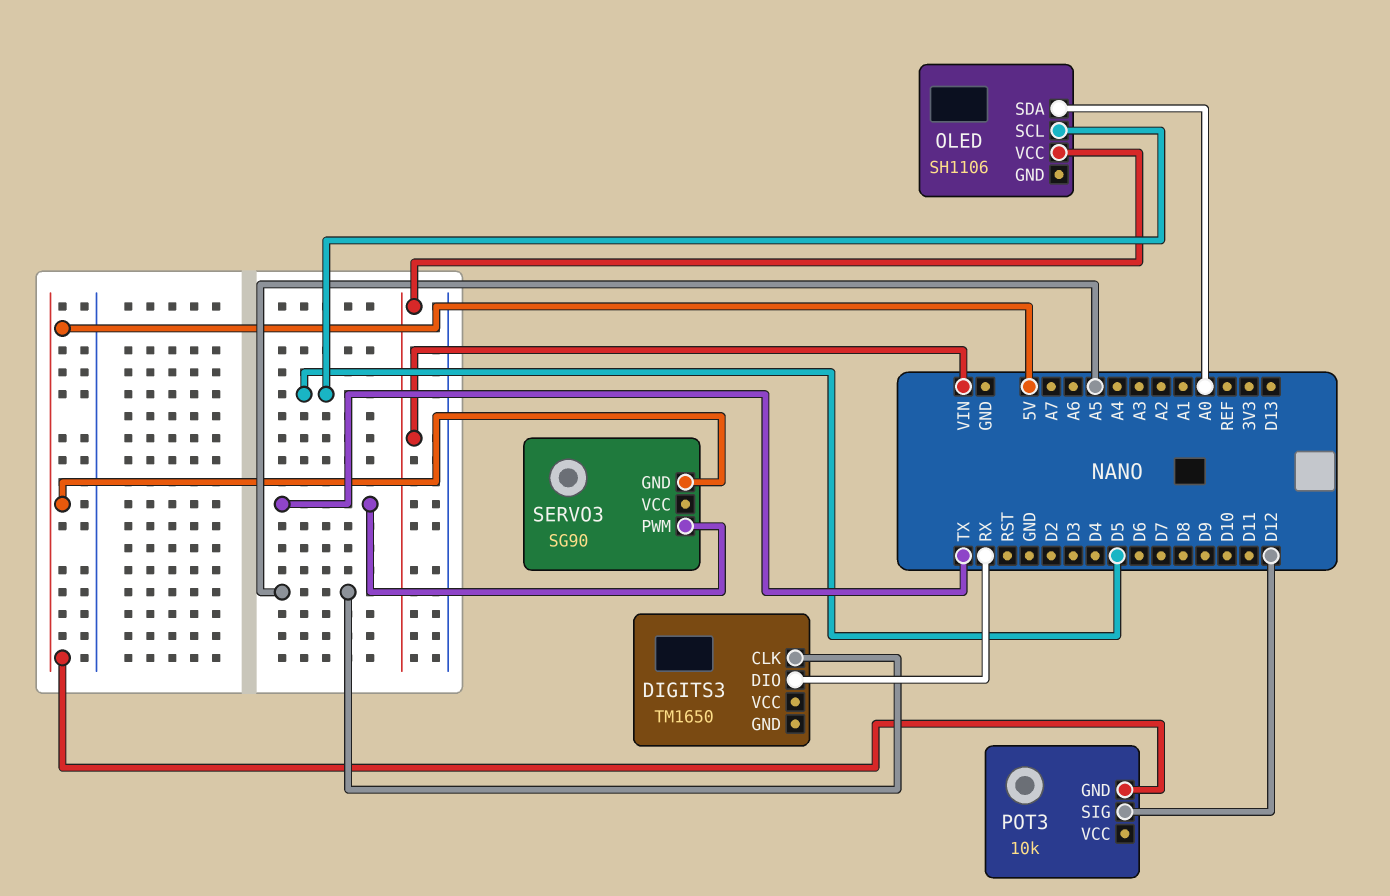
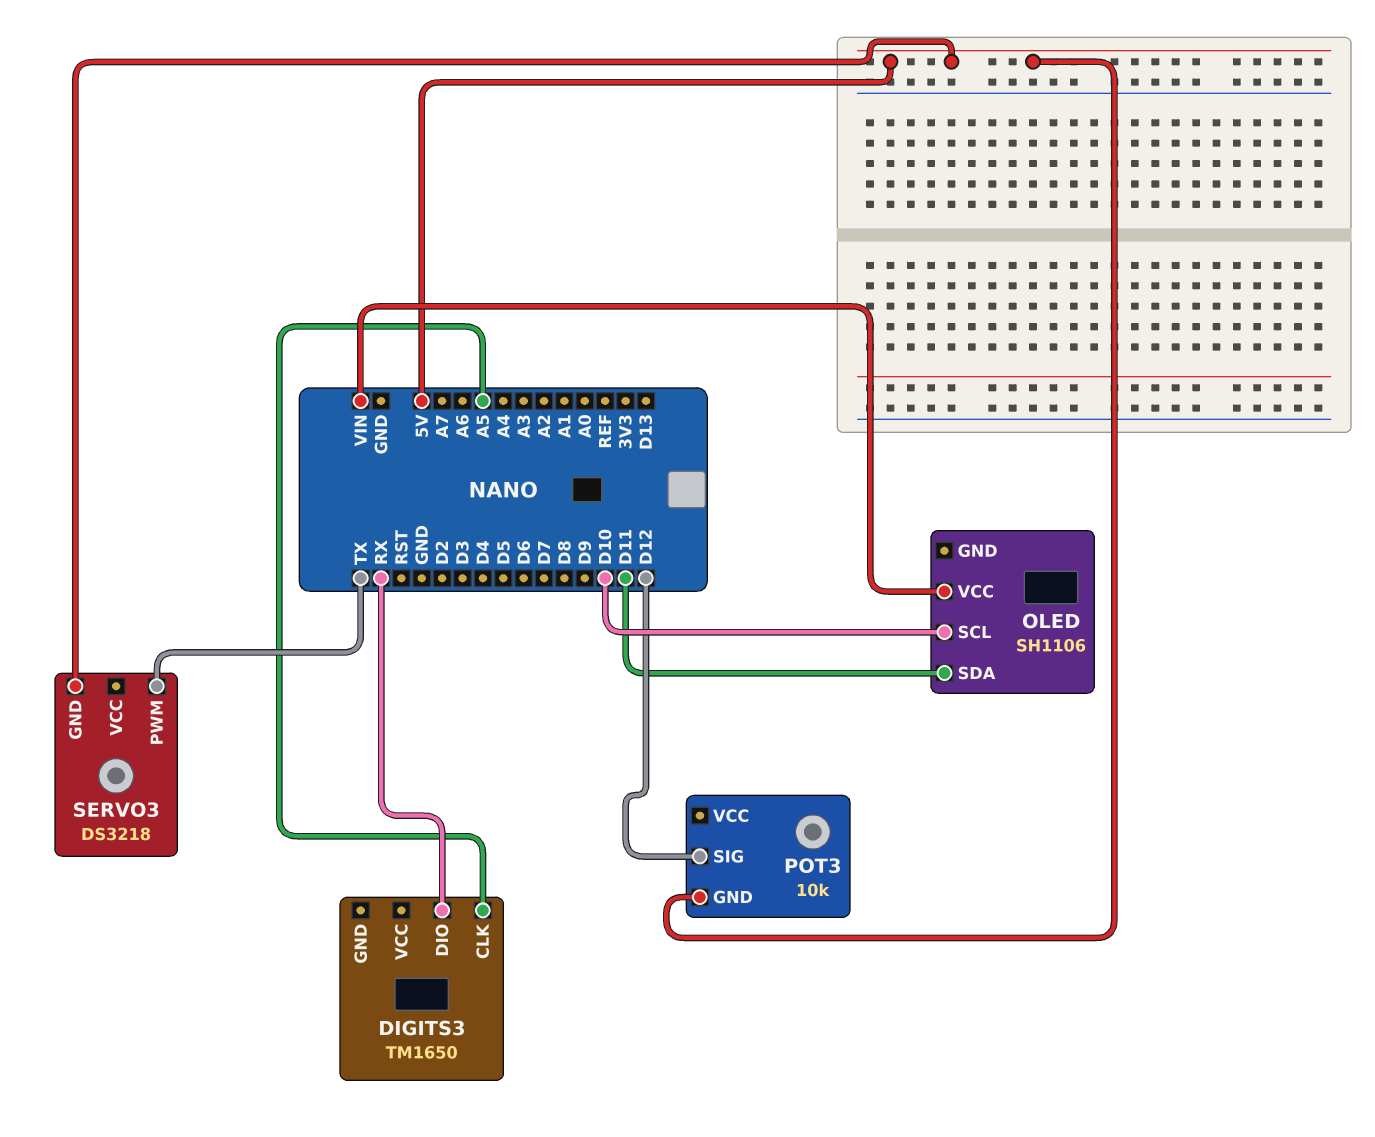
OLED pin SCL: D5 -> D10
OLED pin SDA: A0 -> D11
SERVO3: SG90 -> DS3218

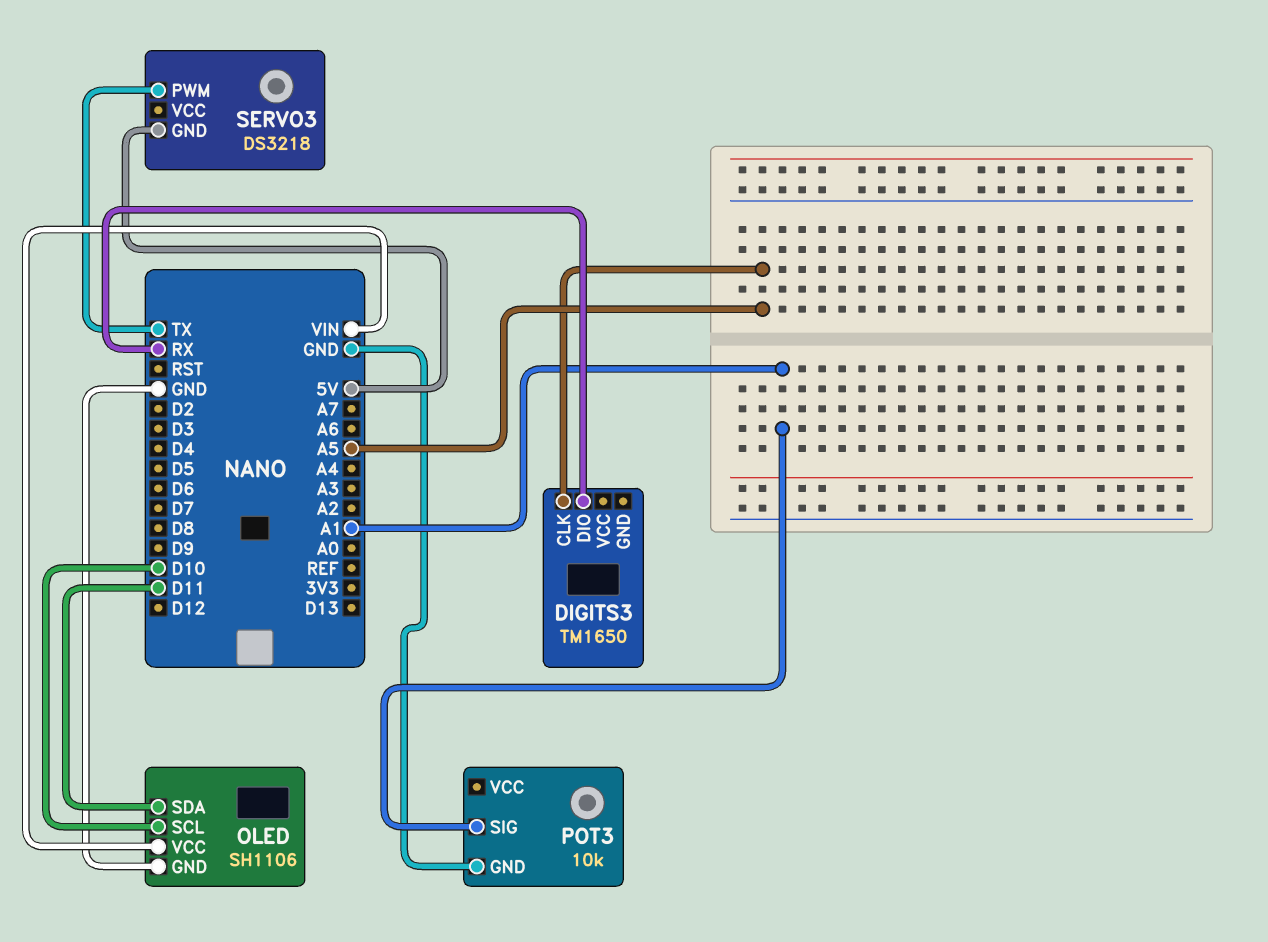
OLED pin GND: none -> GND
POT3 pin GND: 5V -> GND
POT3 pin SIG: D12 -> A1

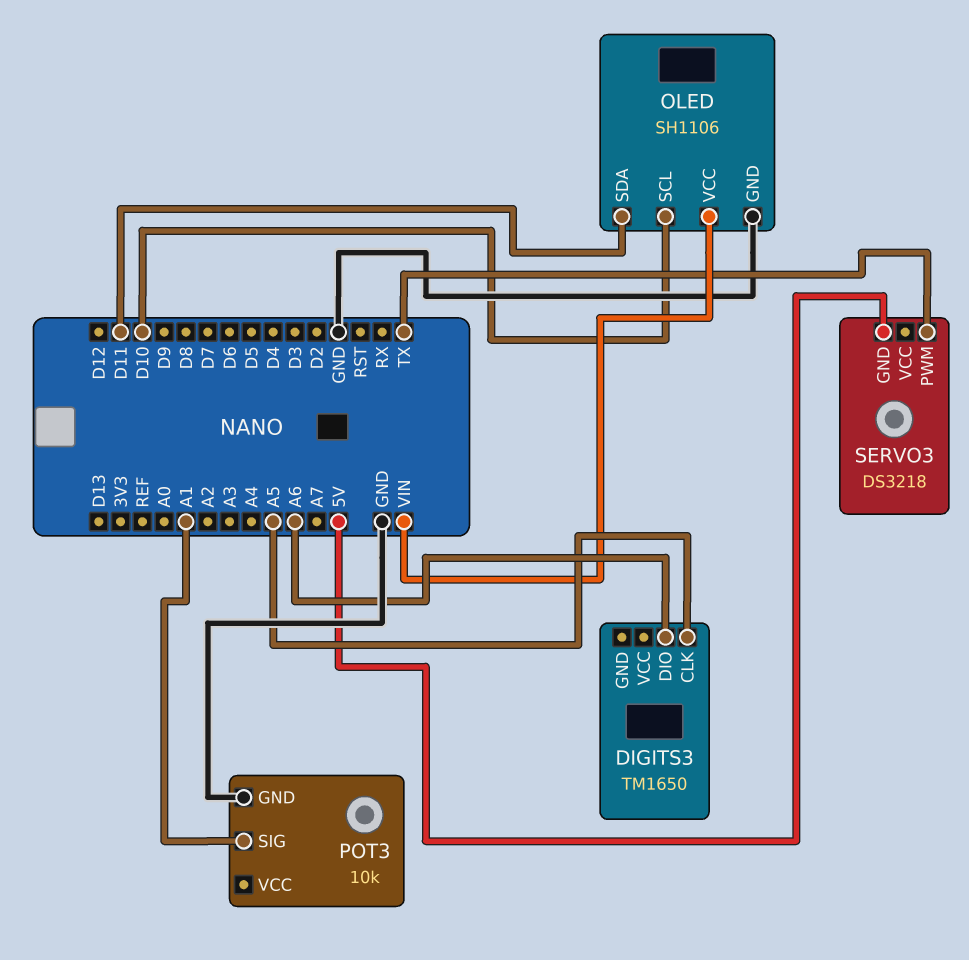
DIGITS3 pin DIO: RX -> A6

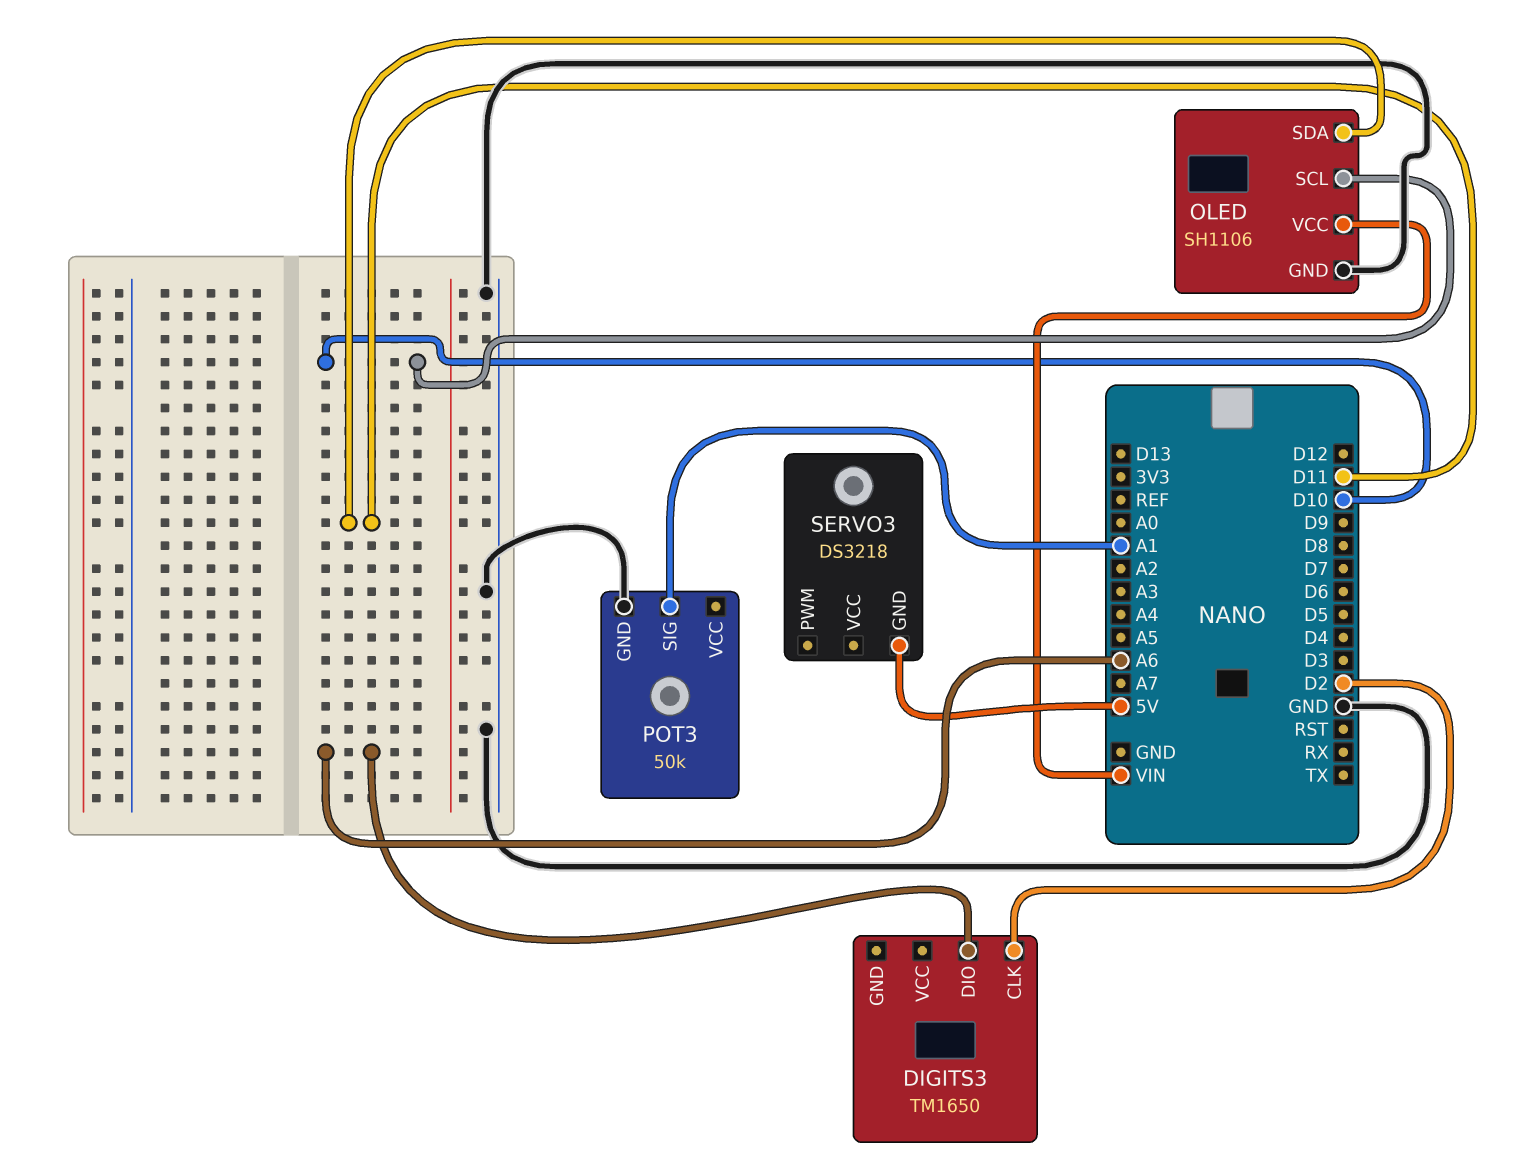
DIGITS3 pin CLK: A5 -> D2
POT3: 10k -> 50k
SERVO3 pin PWM: TX -> none

